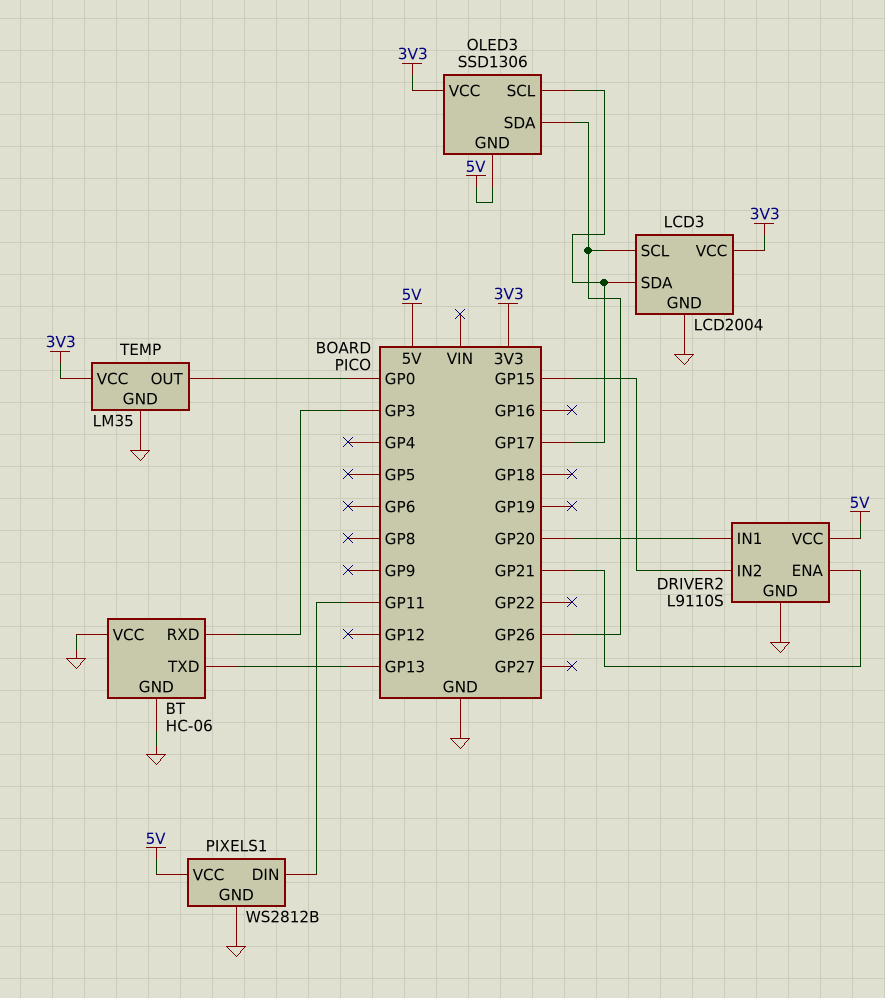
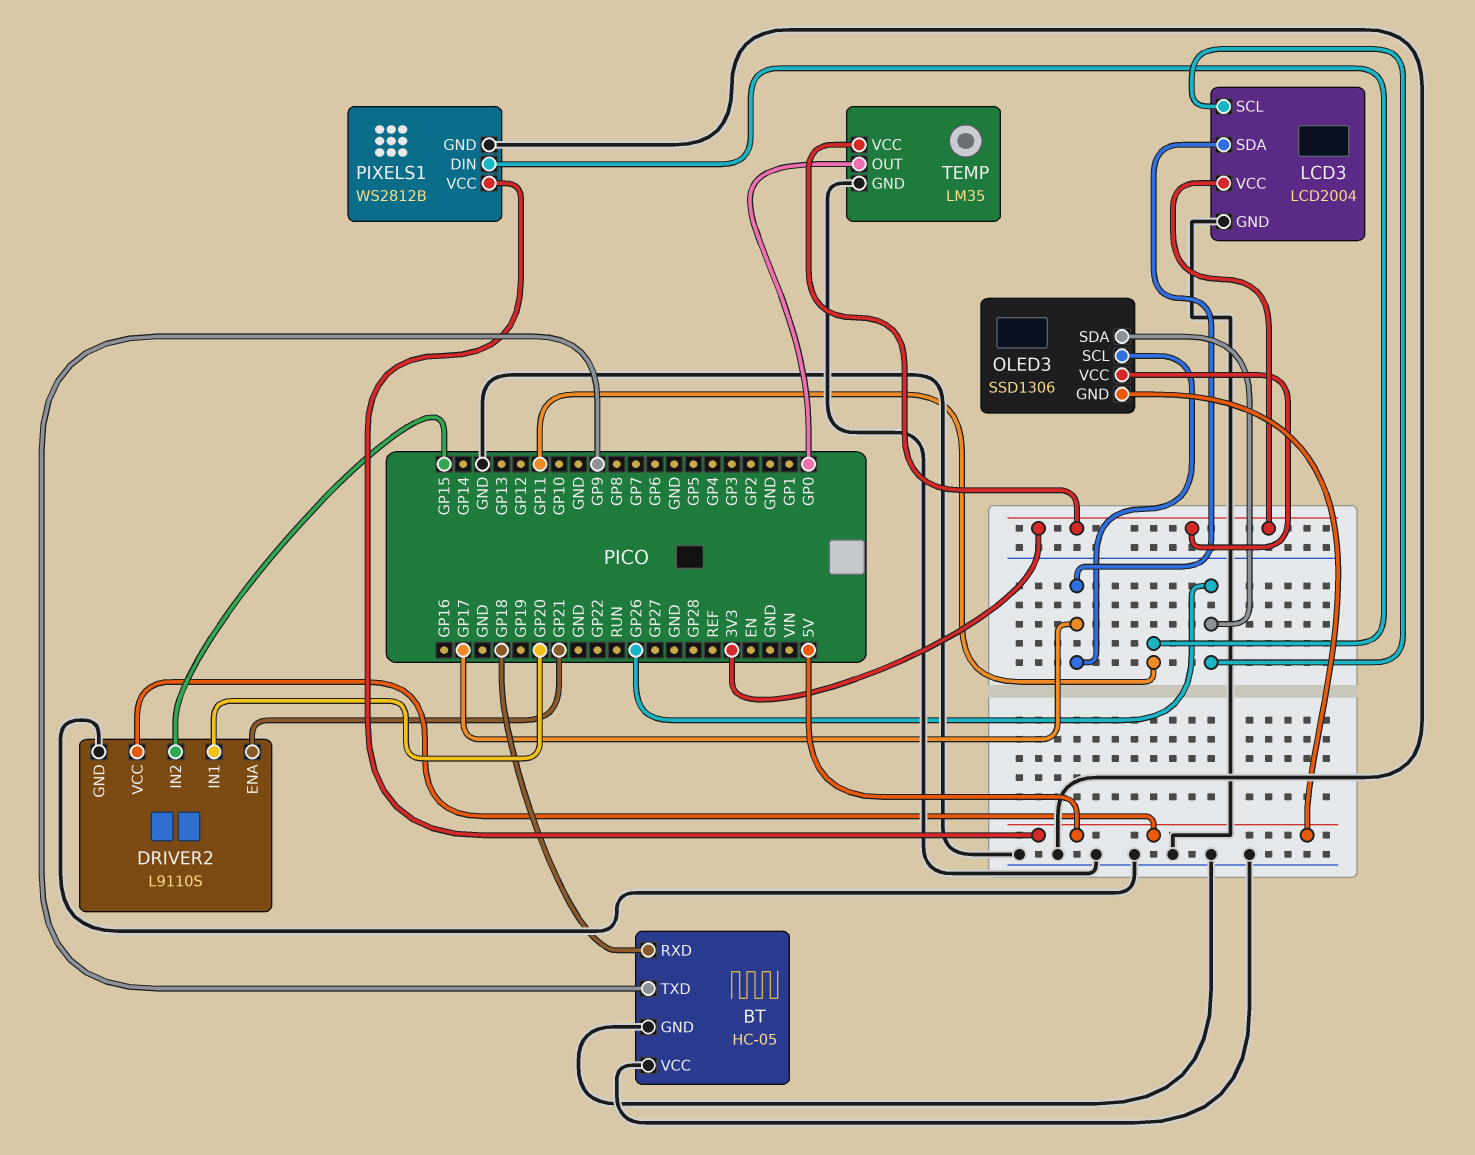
BT: HC-06 -> HC-05
BT pin RXD: GP3 -> GP18
BT pin TXD: GP13 -> GP9

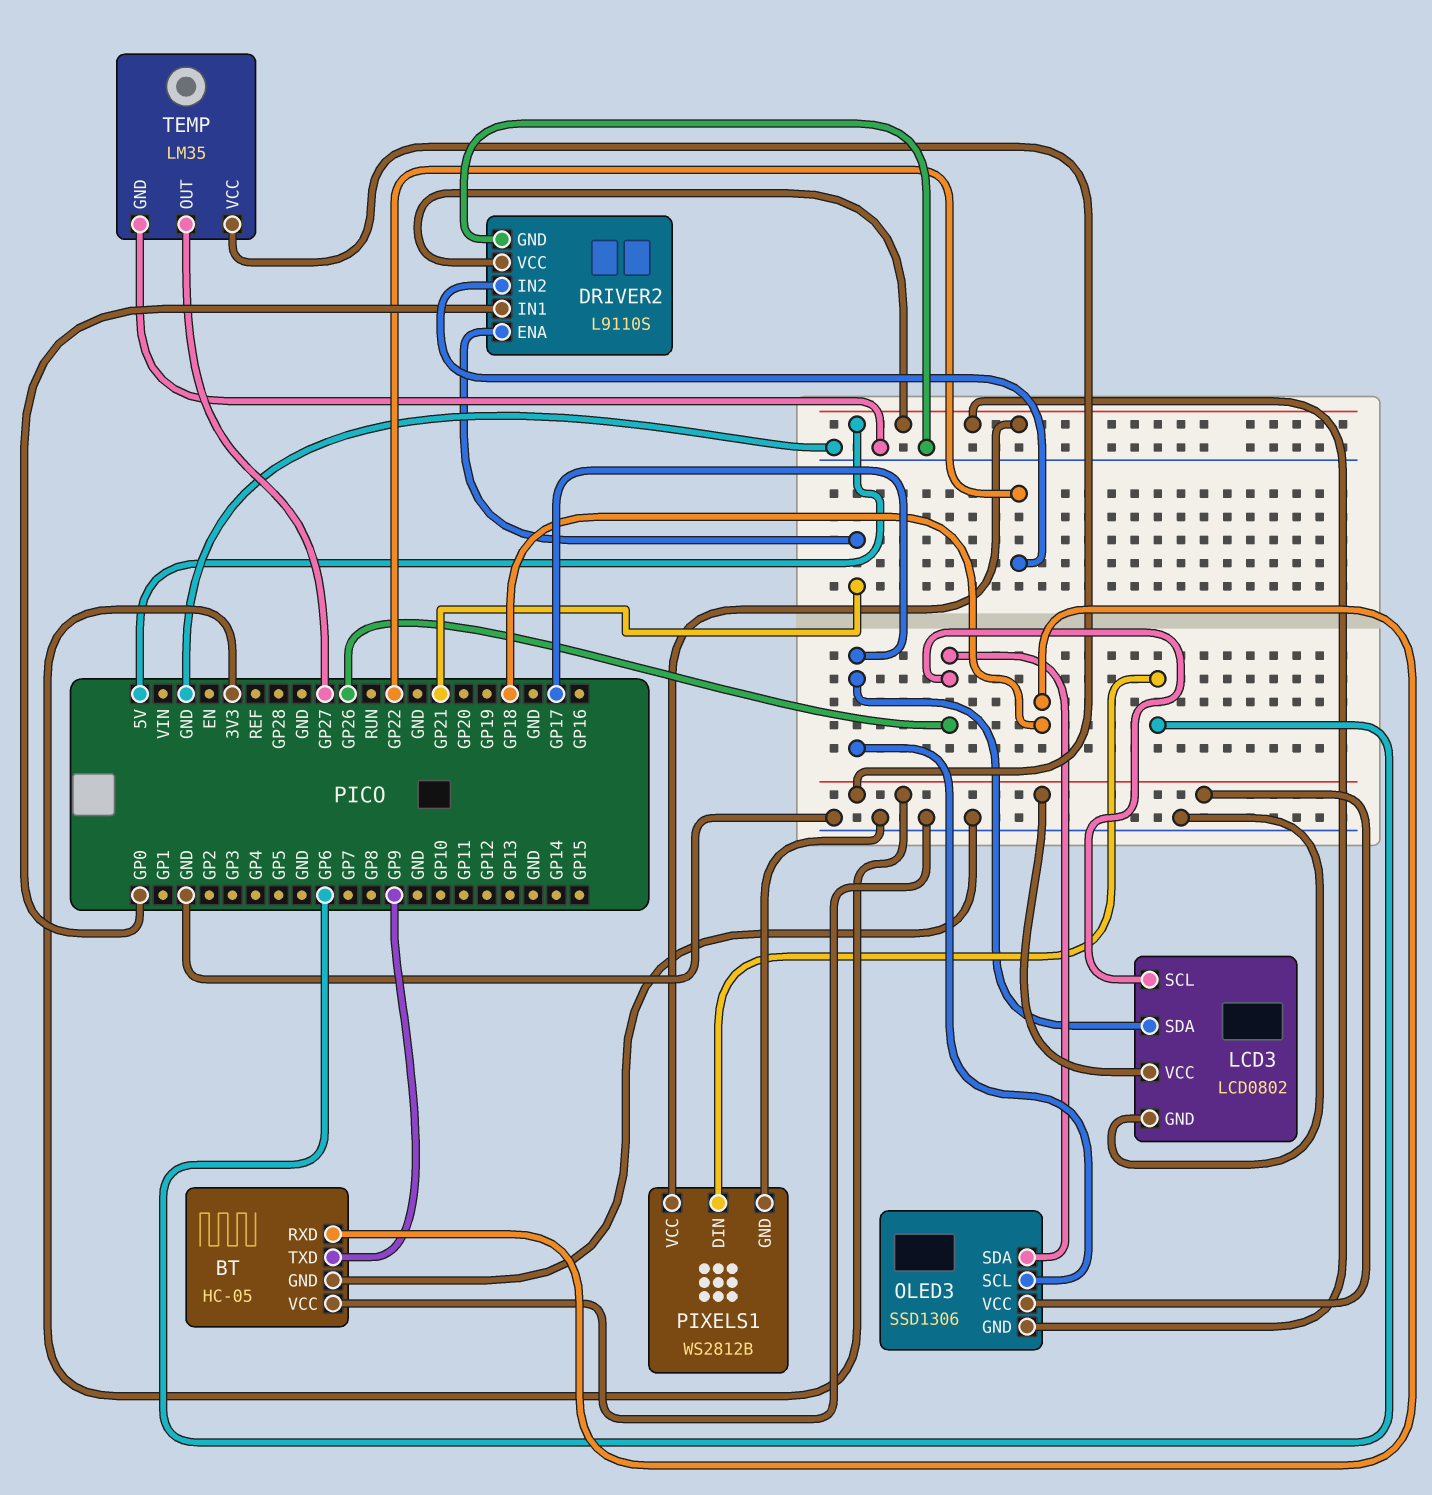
DRIVER2 pin IN1: GP20 -> GP0
DRIVER2 pin IN2: GP15 -> GP22
LCD3: LCD2004 -> LCD0802
PIXELS1 pin DIN: GP11 -> GP6
TEMP pin OUT: GP0 -> GP27

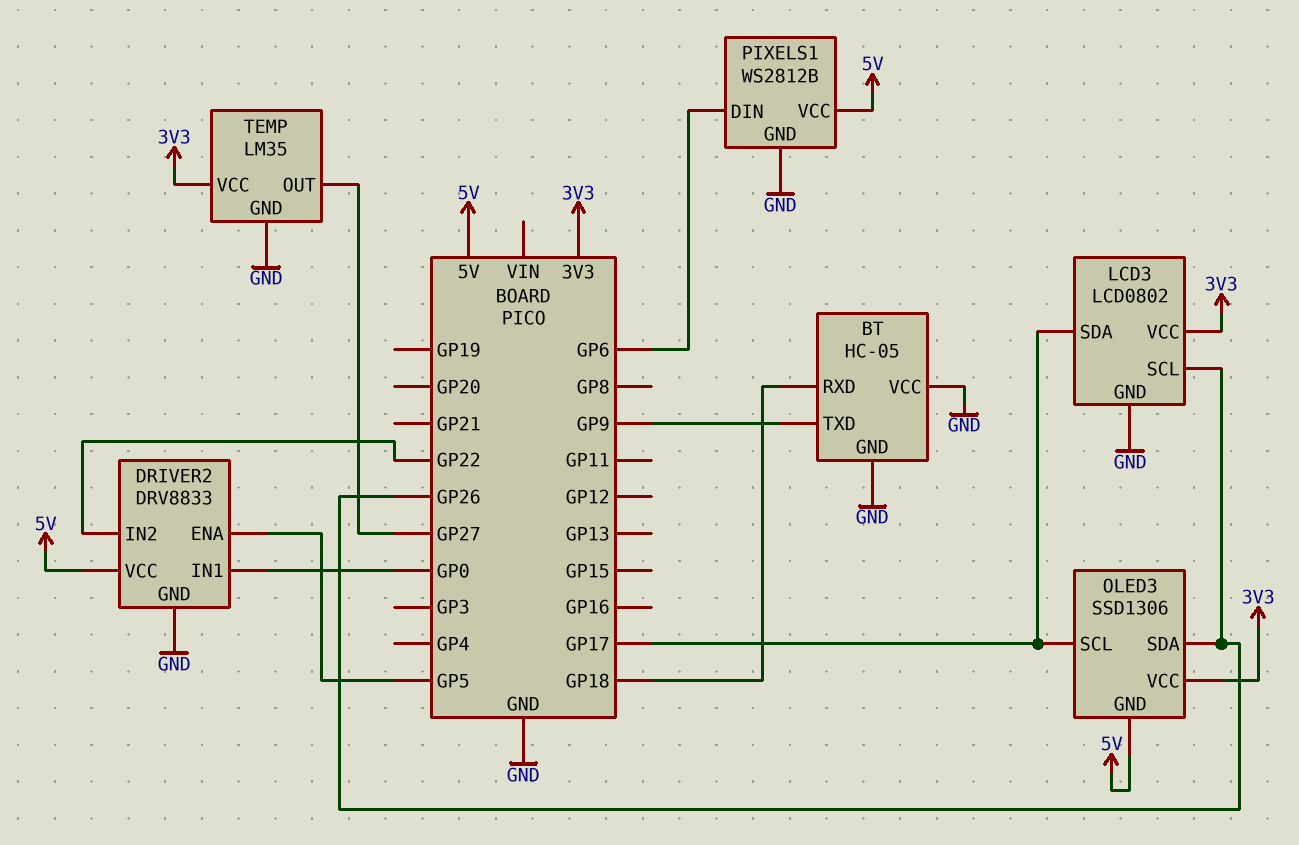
DRIVER2: L9110S -> DRV8833
DRIVER2 pin ENA: GP21 -> GP5

